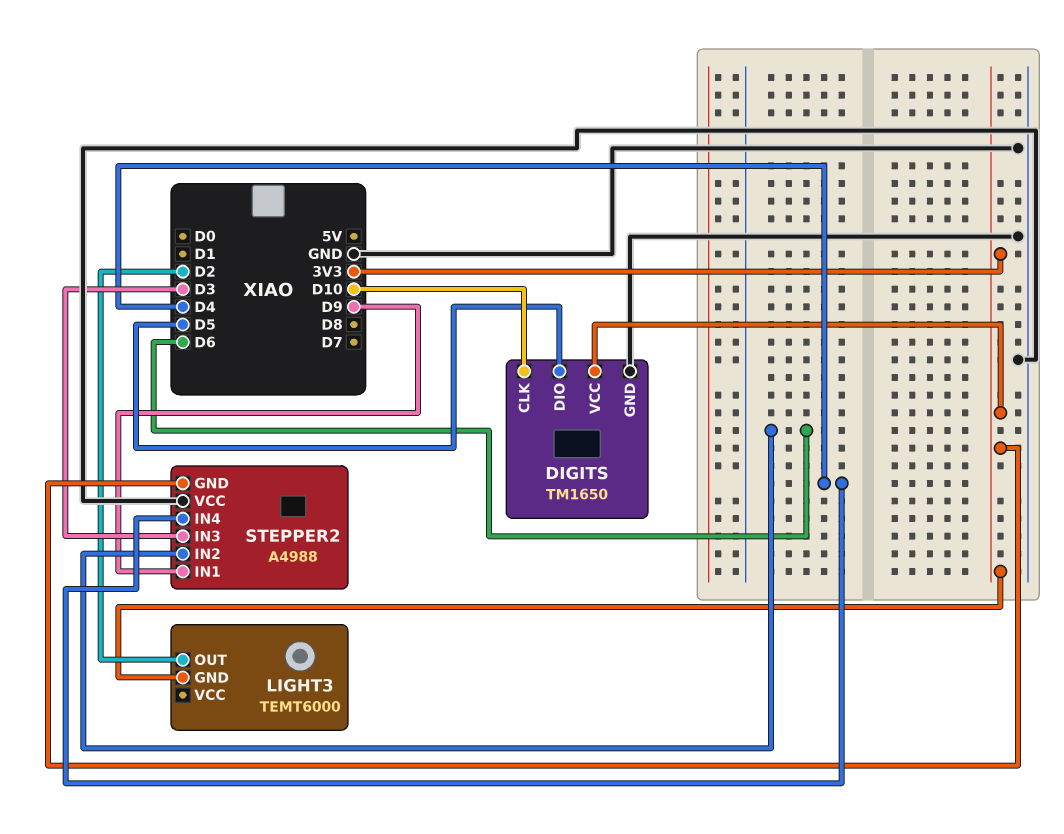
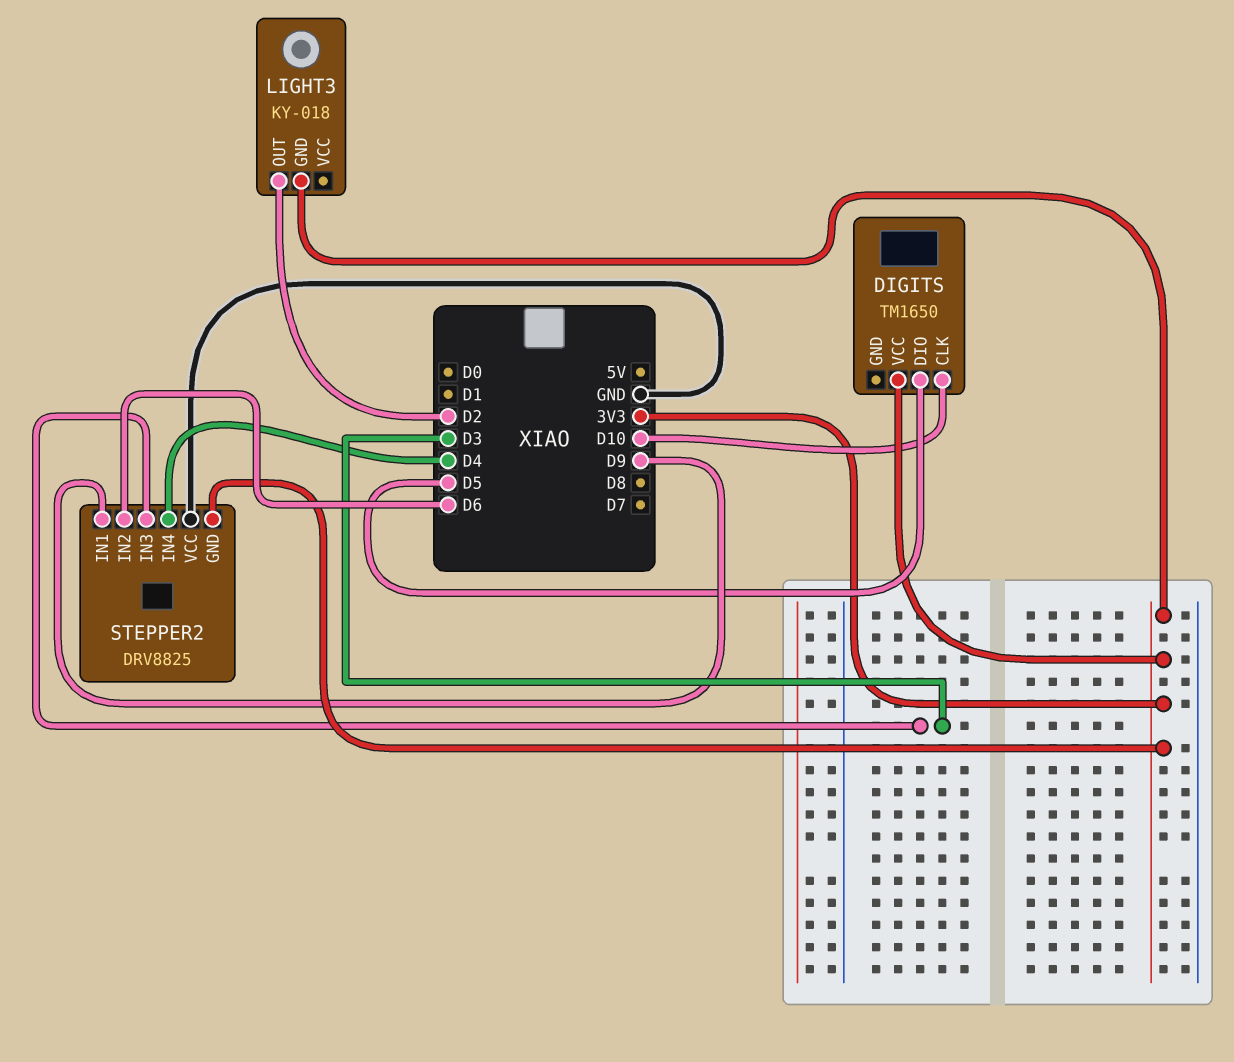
DIGITS pin GND: GND -> none
LIGHT3: TEMT6000 -> KY-018
STEPPER2: A4988 -> DRV8825

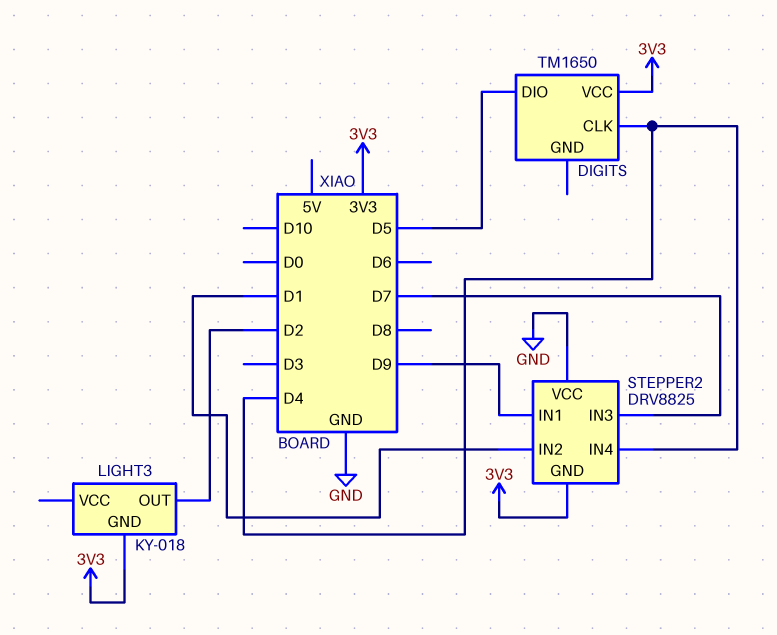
DIGITS pin CLK: D10 -> D4
STEPPER2 pin IN2: D6 -> D1
STEPPER2 pin IN3: D3 -> D7

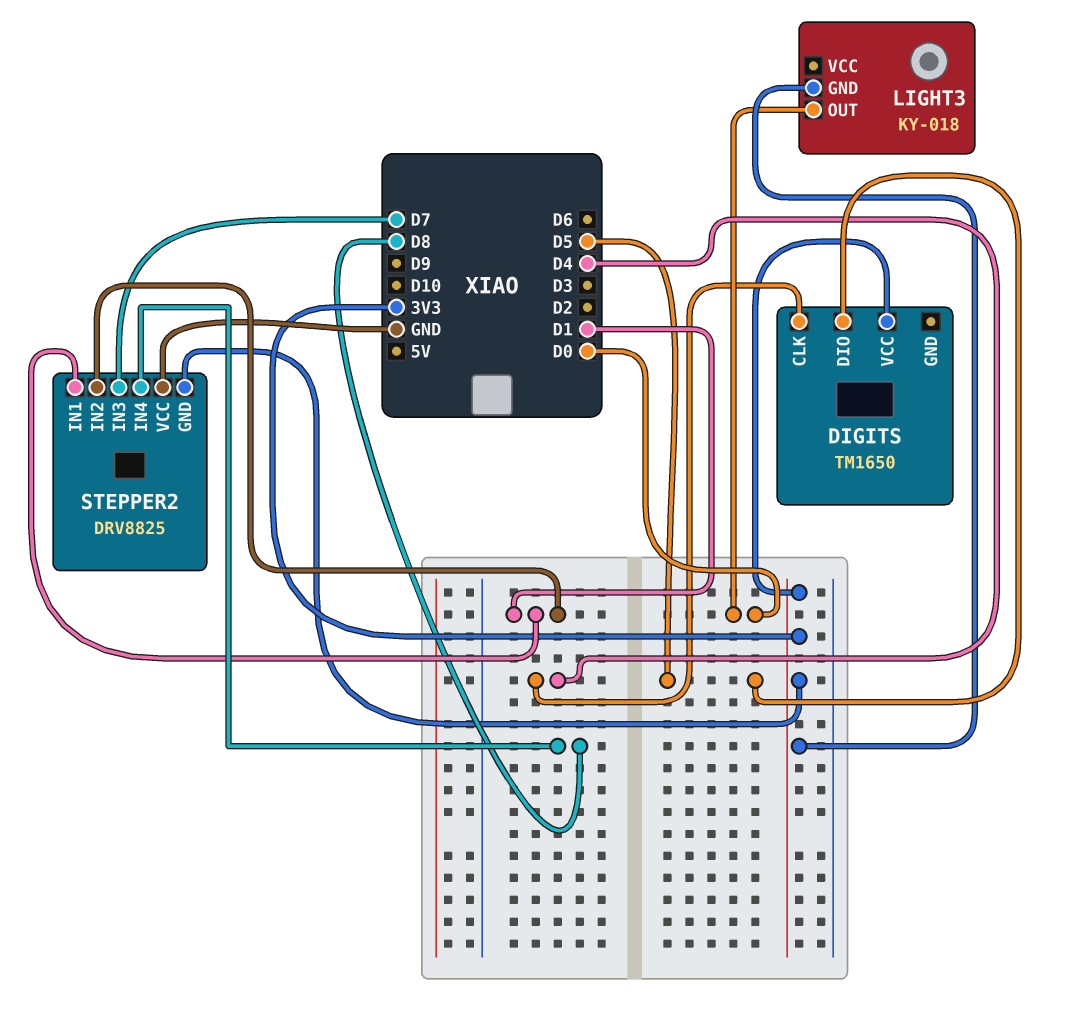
LIGHT3 pin OUT: D2 -> D0
STEPPER2 pin IN1: D9 -> D1
STEPPER2 pin IN4: D4 -> D8

